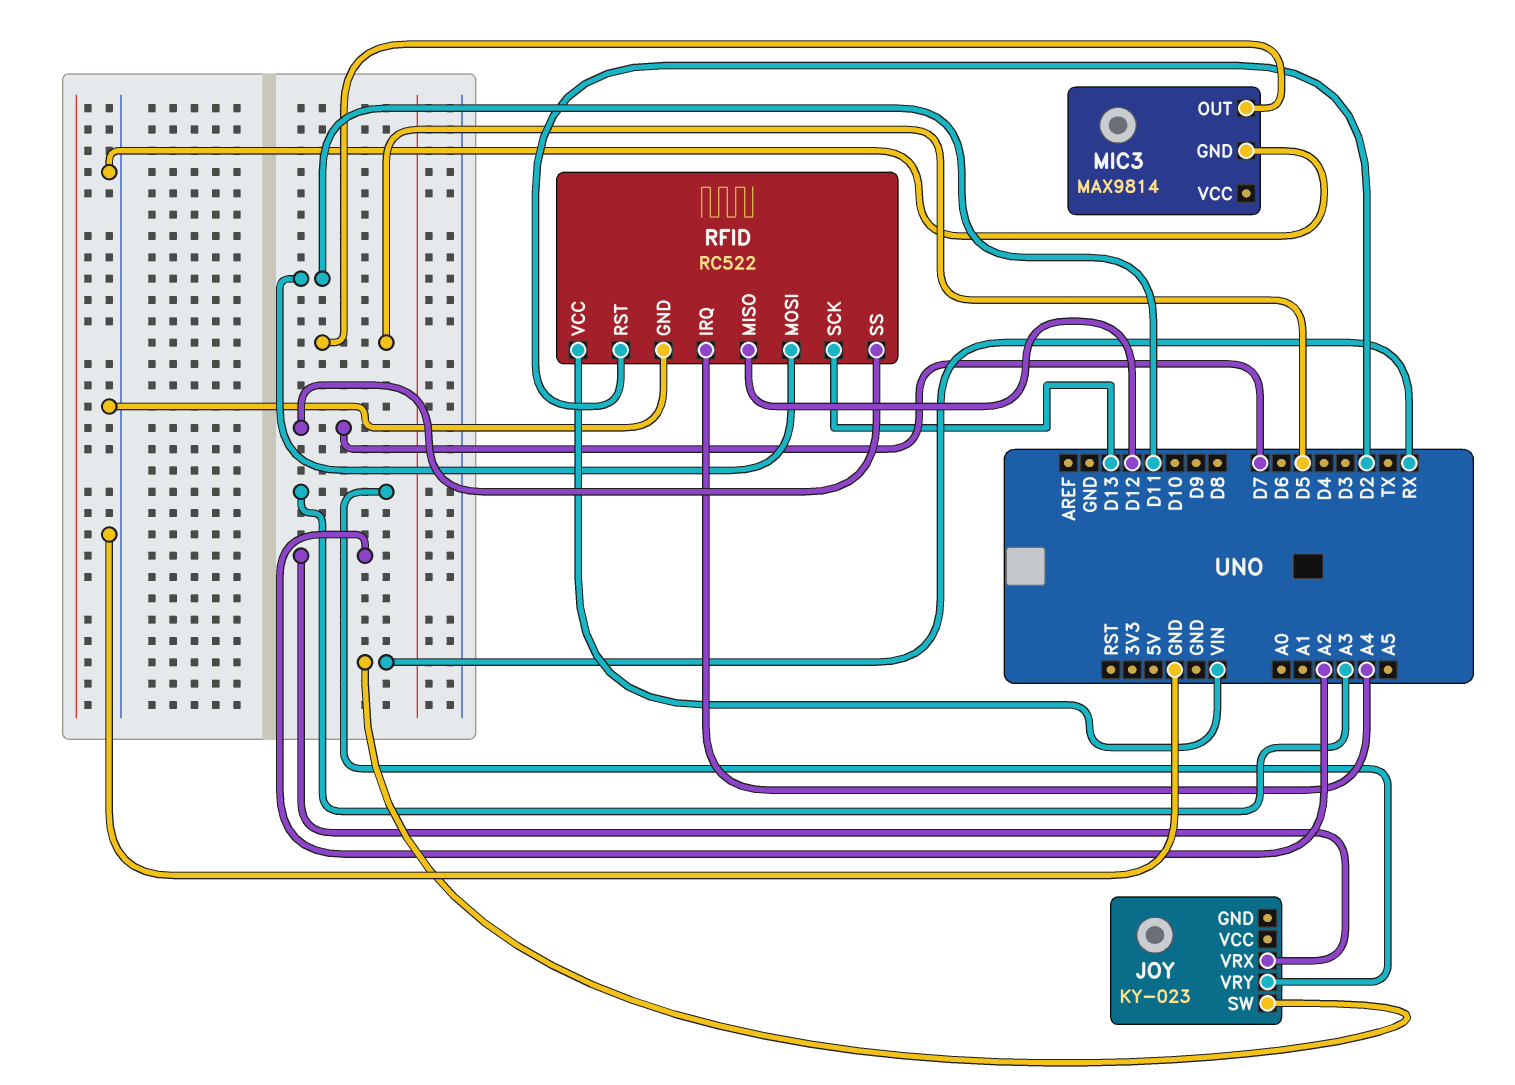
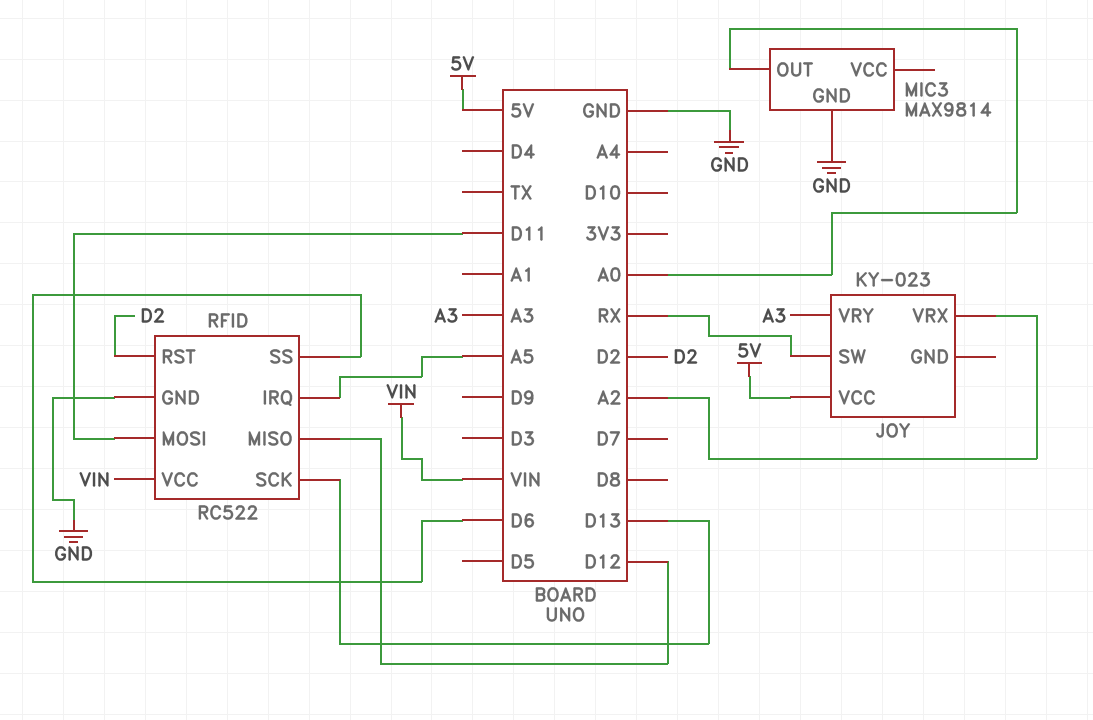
JOY pin VCC: none -> 5V
MIC3 pin OUT: D5 -> A0
RFID pin IRQ: A4 -> A5
RFID pin SS: D7 -> D6

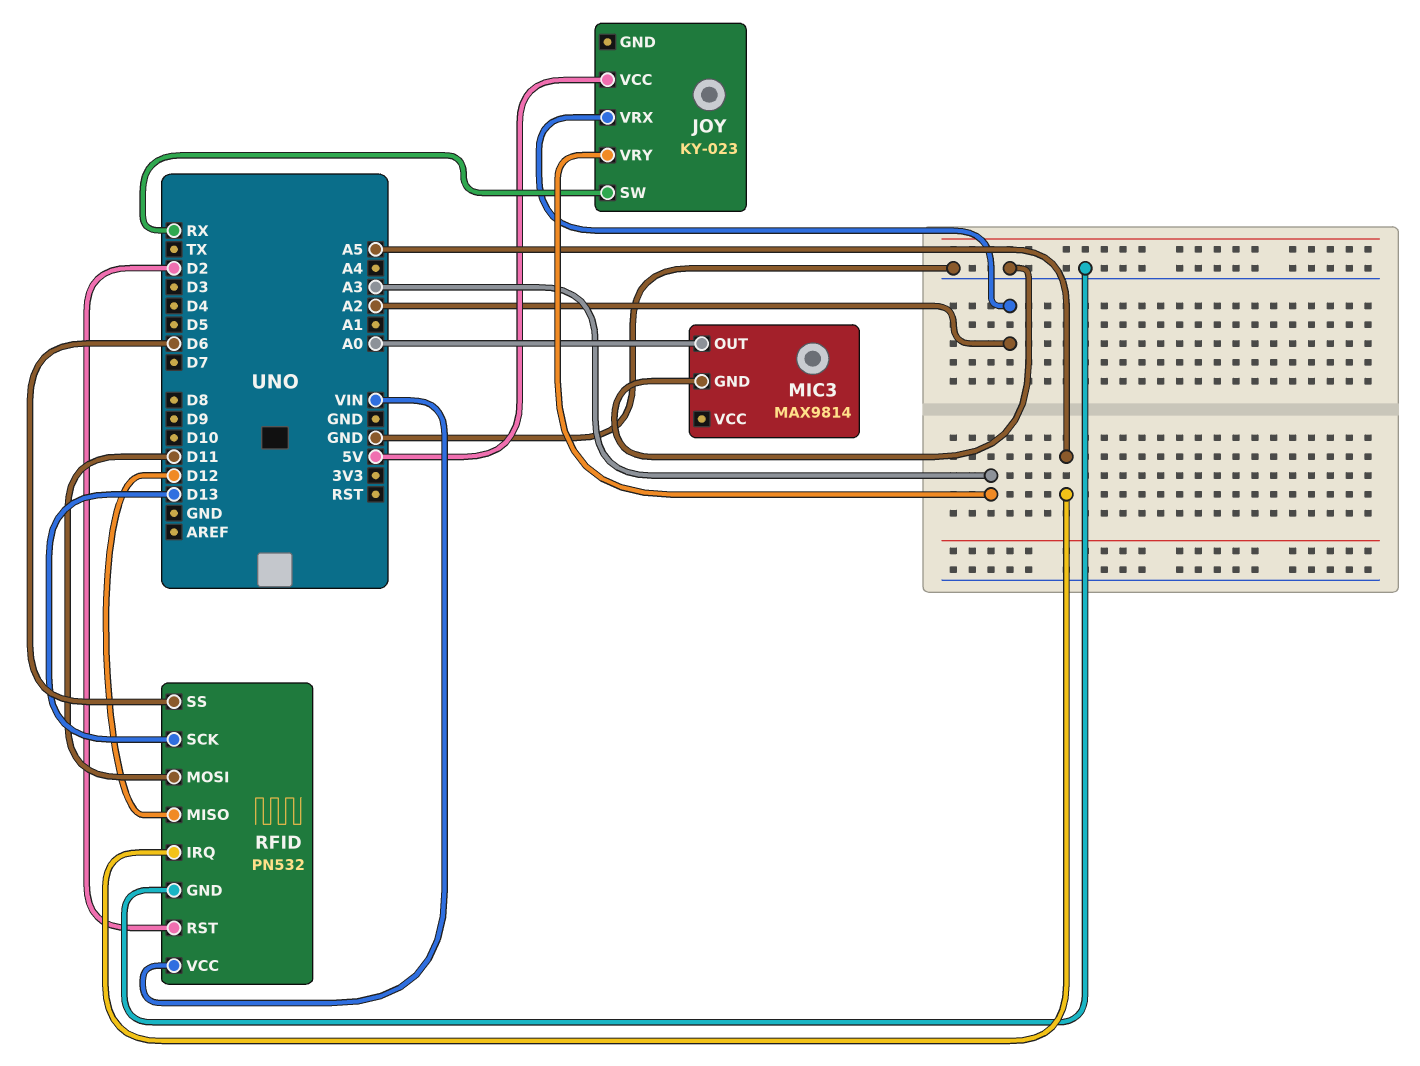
RFID: RC522 -> PN532

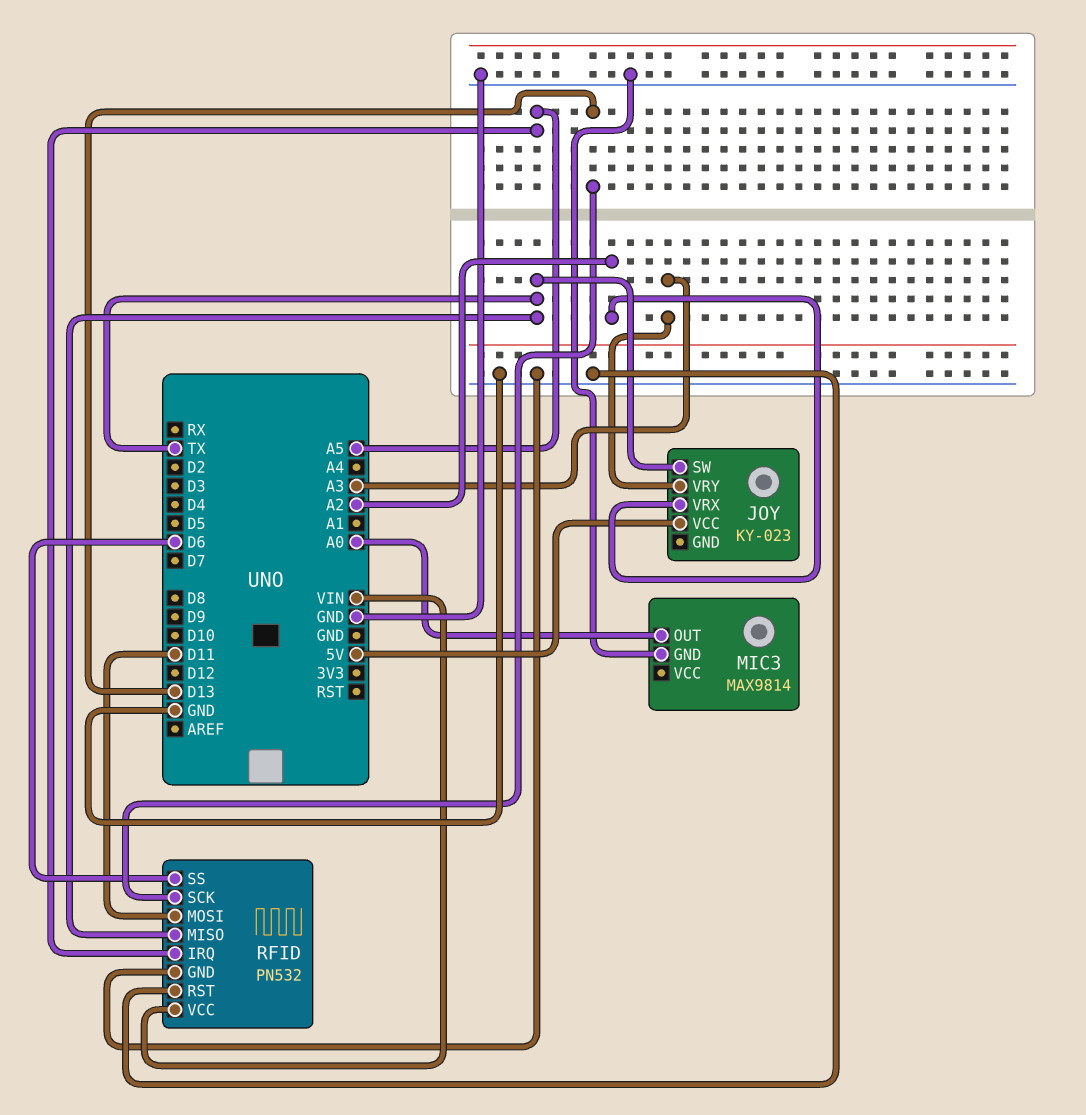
JOY pin SW: RX -> TX
RFID pin MISO: D12 -> TX
RFID pin RST: D2 -> GND

